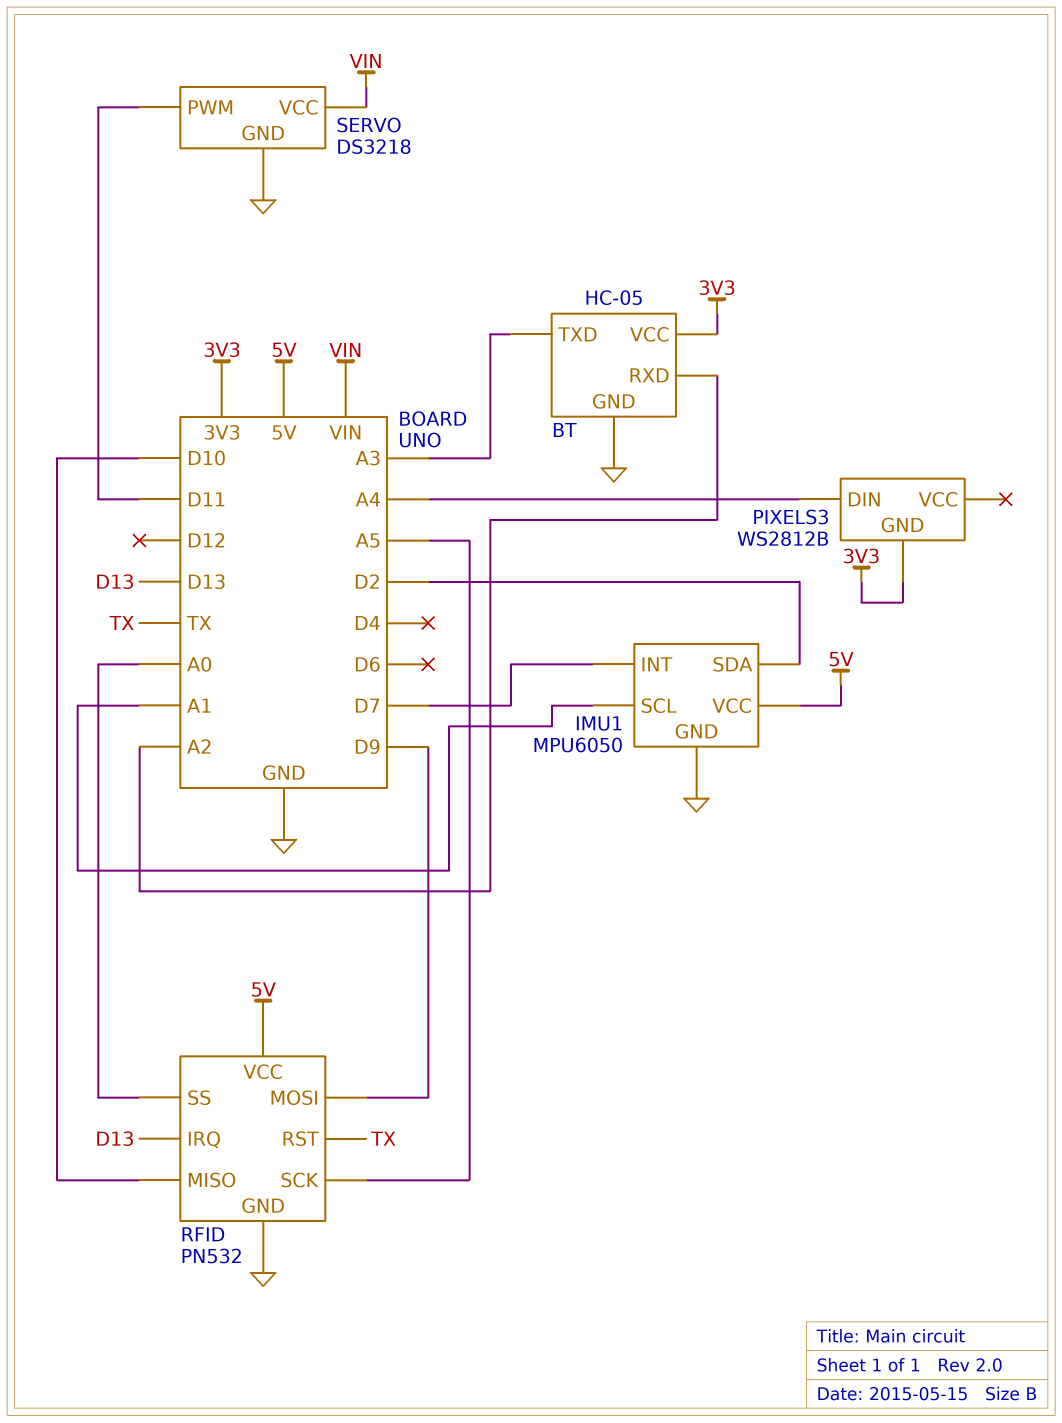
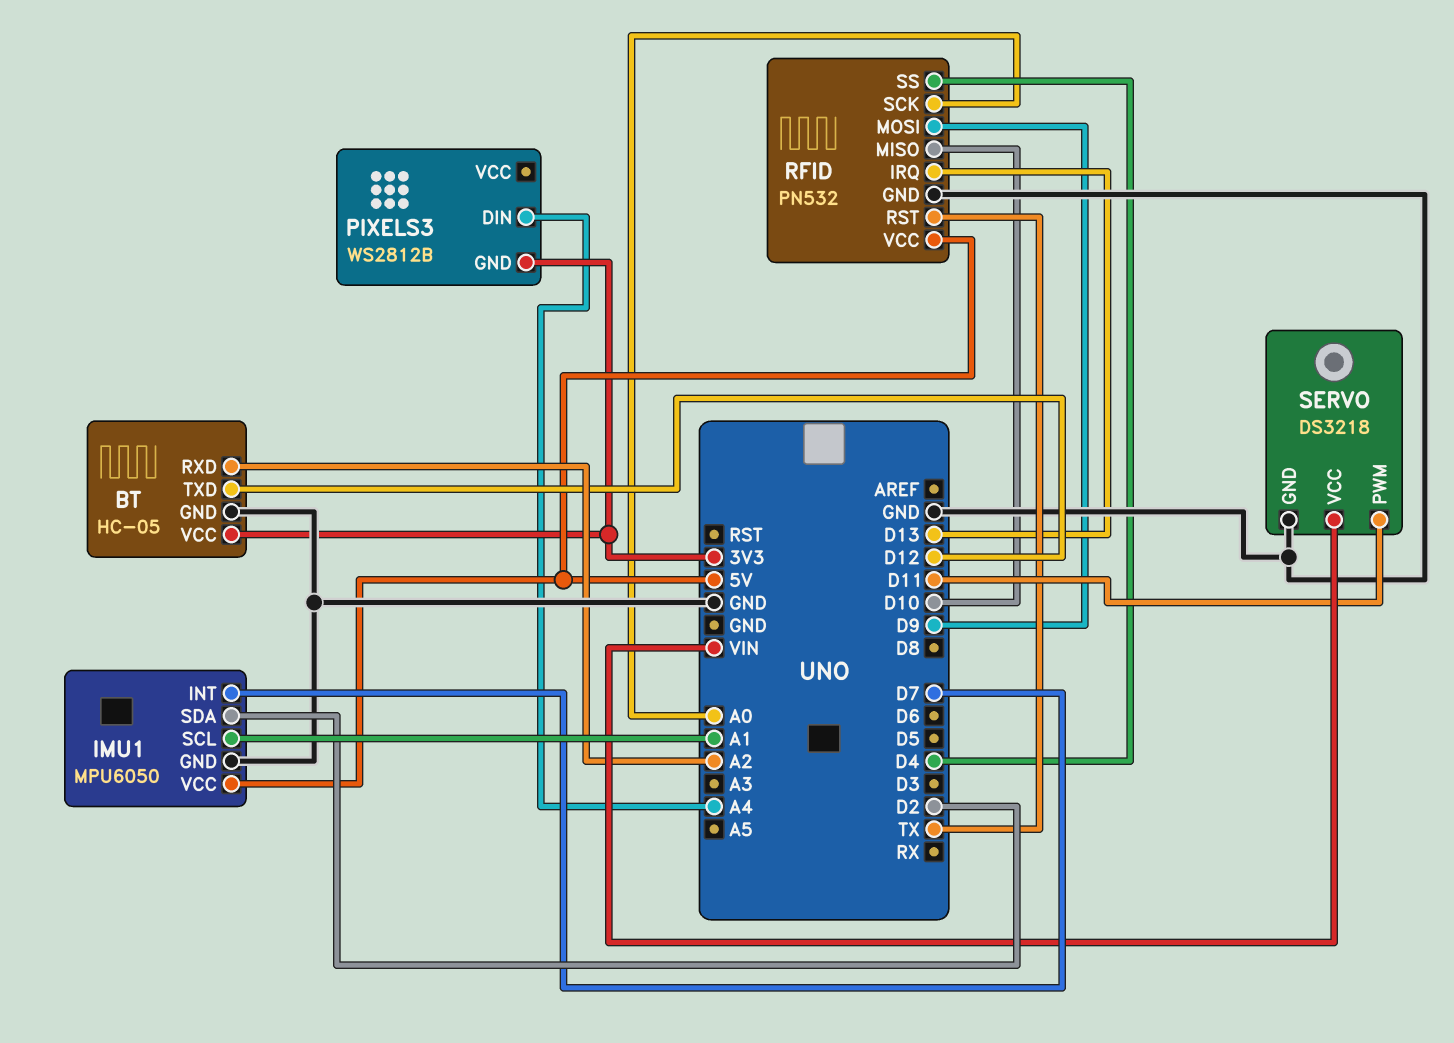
BT pin TXD: A3 -> D12
RFID pin SCK: A5 -> A0
RFID pin SS: A0 -> D4

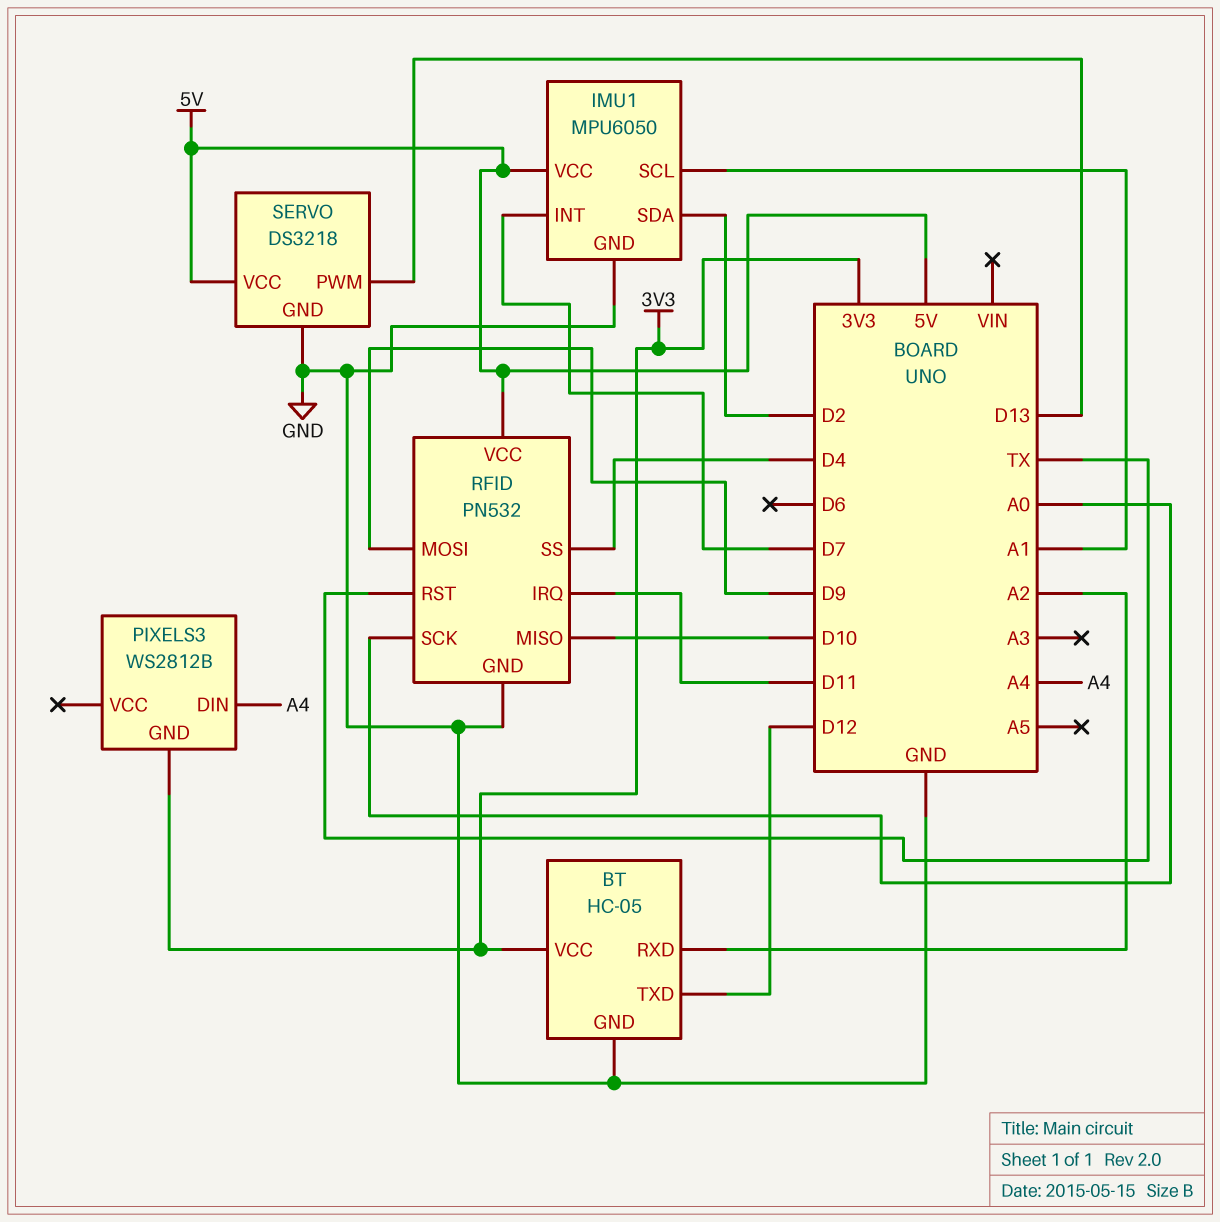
RFID pin IRQ: D13 -> D11
SERVO pin PWM: D11 -> D13
SERVO pin VCC: VIN -> 5V

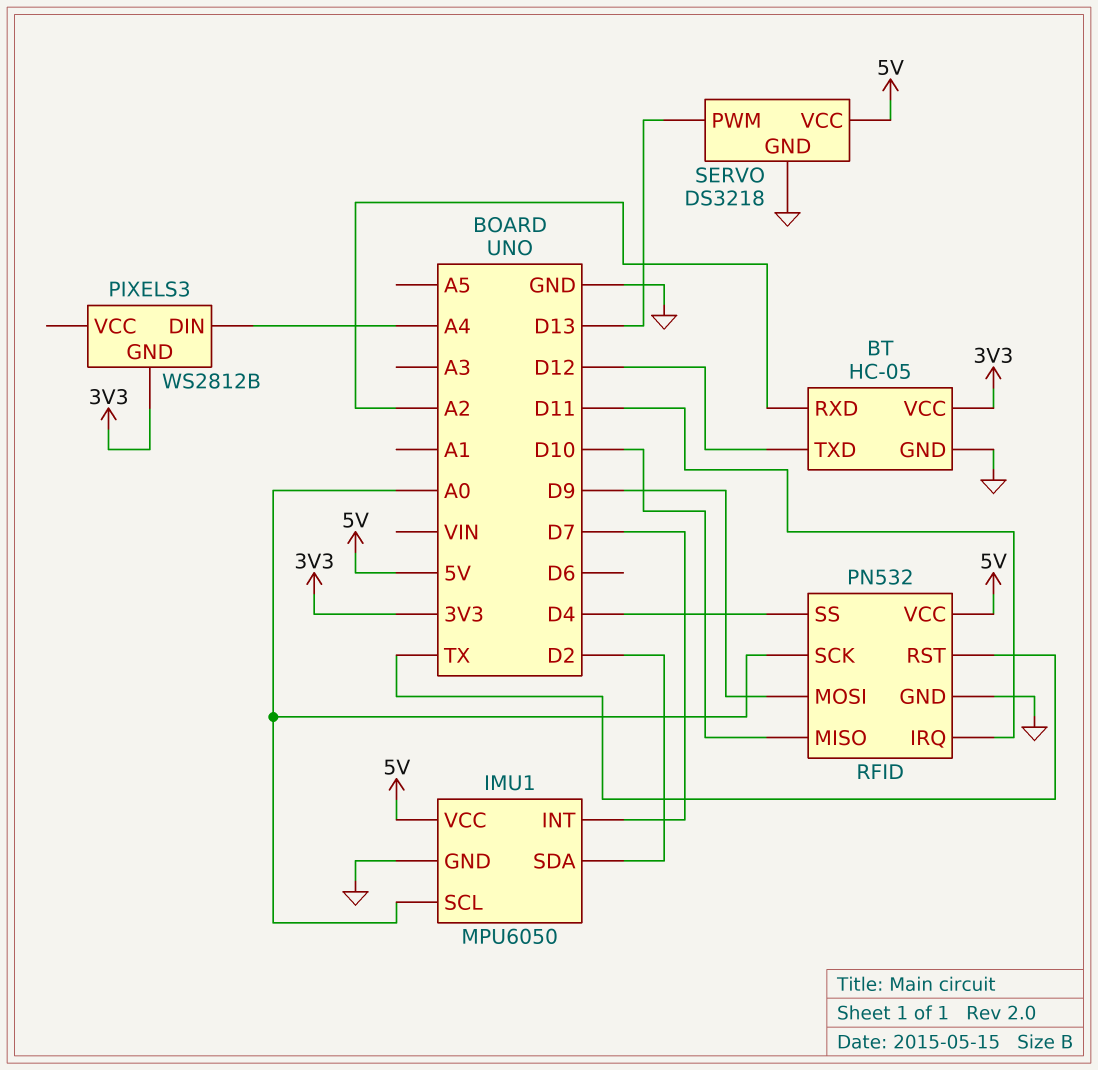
IMU1 pin SCL: A1 -> A0

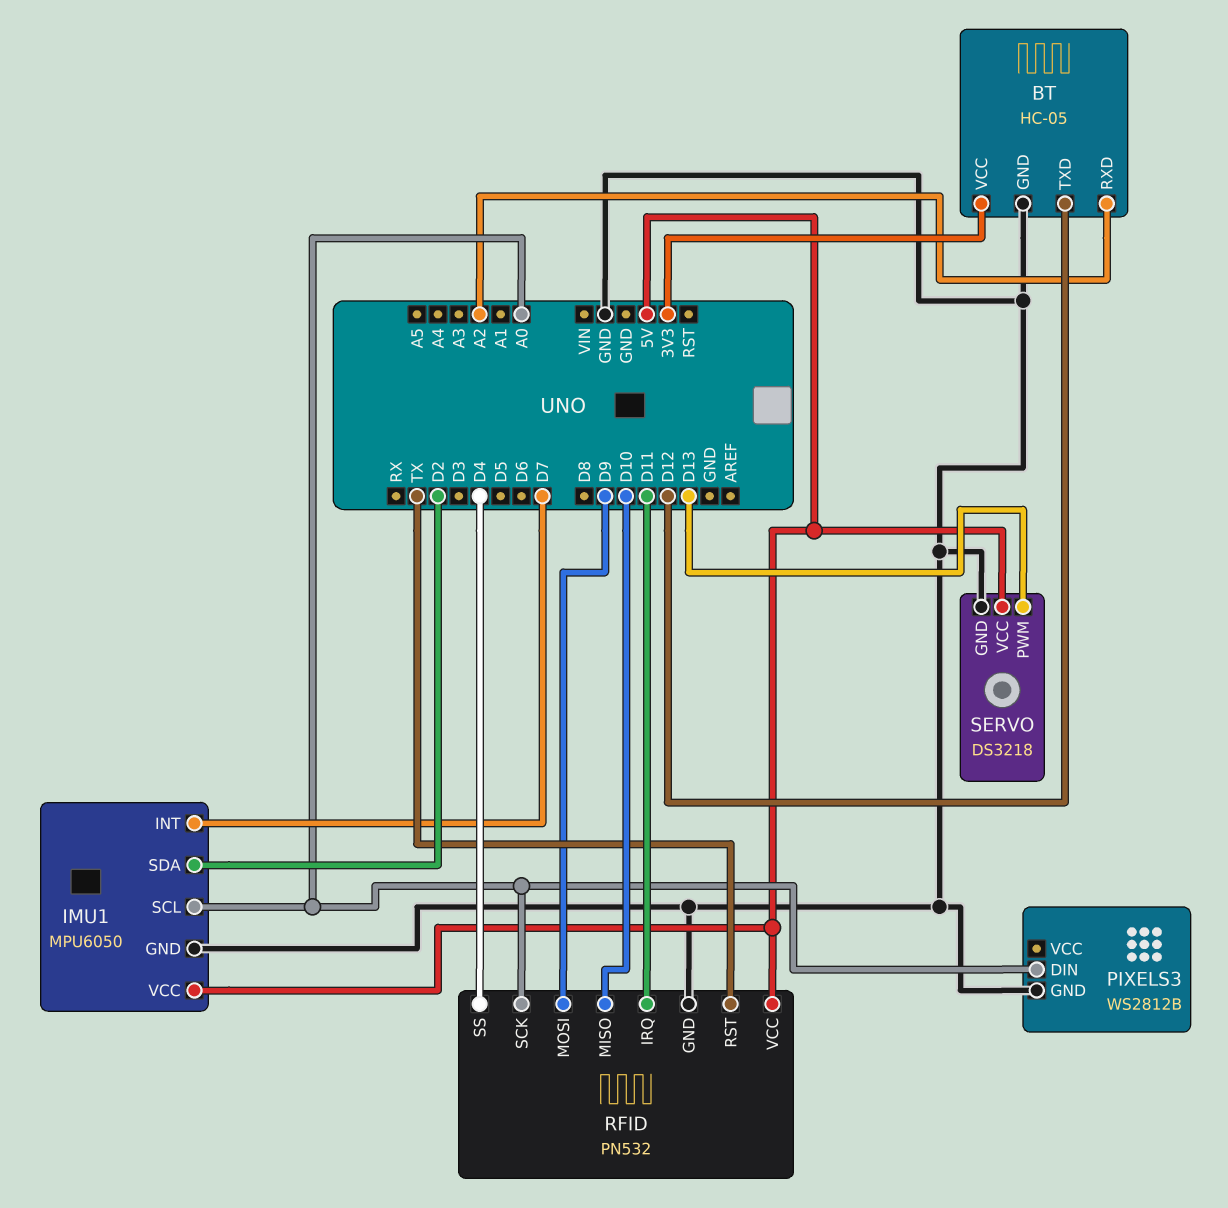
PIXELS3 pin DIN: A4 -> A0
PIXELS3 pin GND: 3V3 -> GND

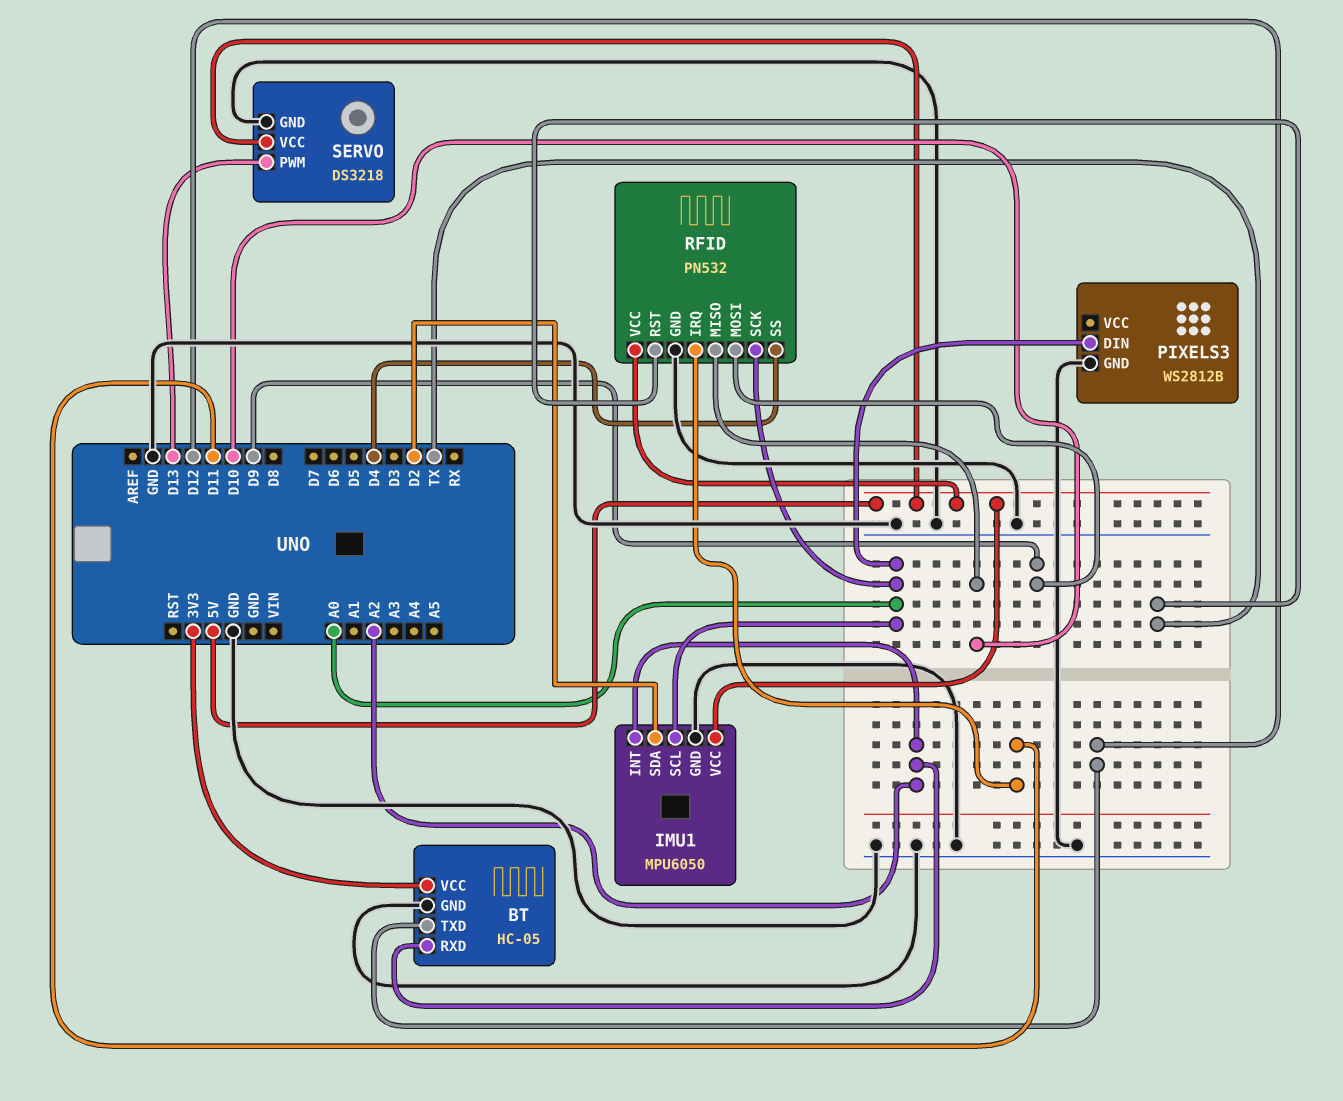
IMU1 pin INT: D7 -> A2

